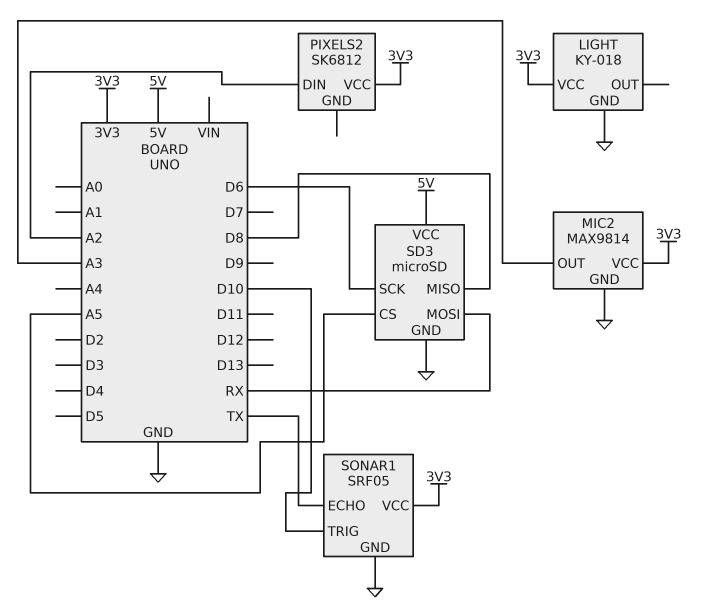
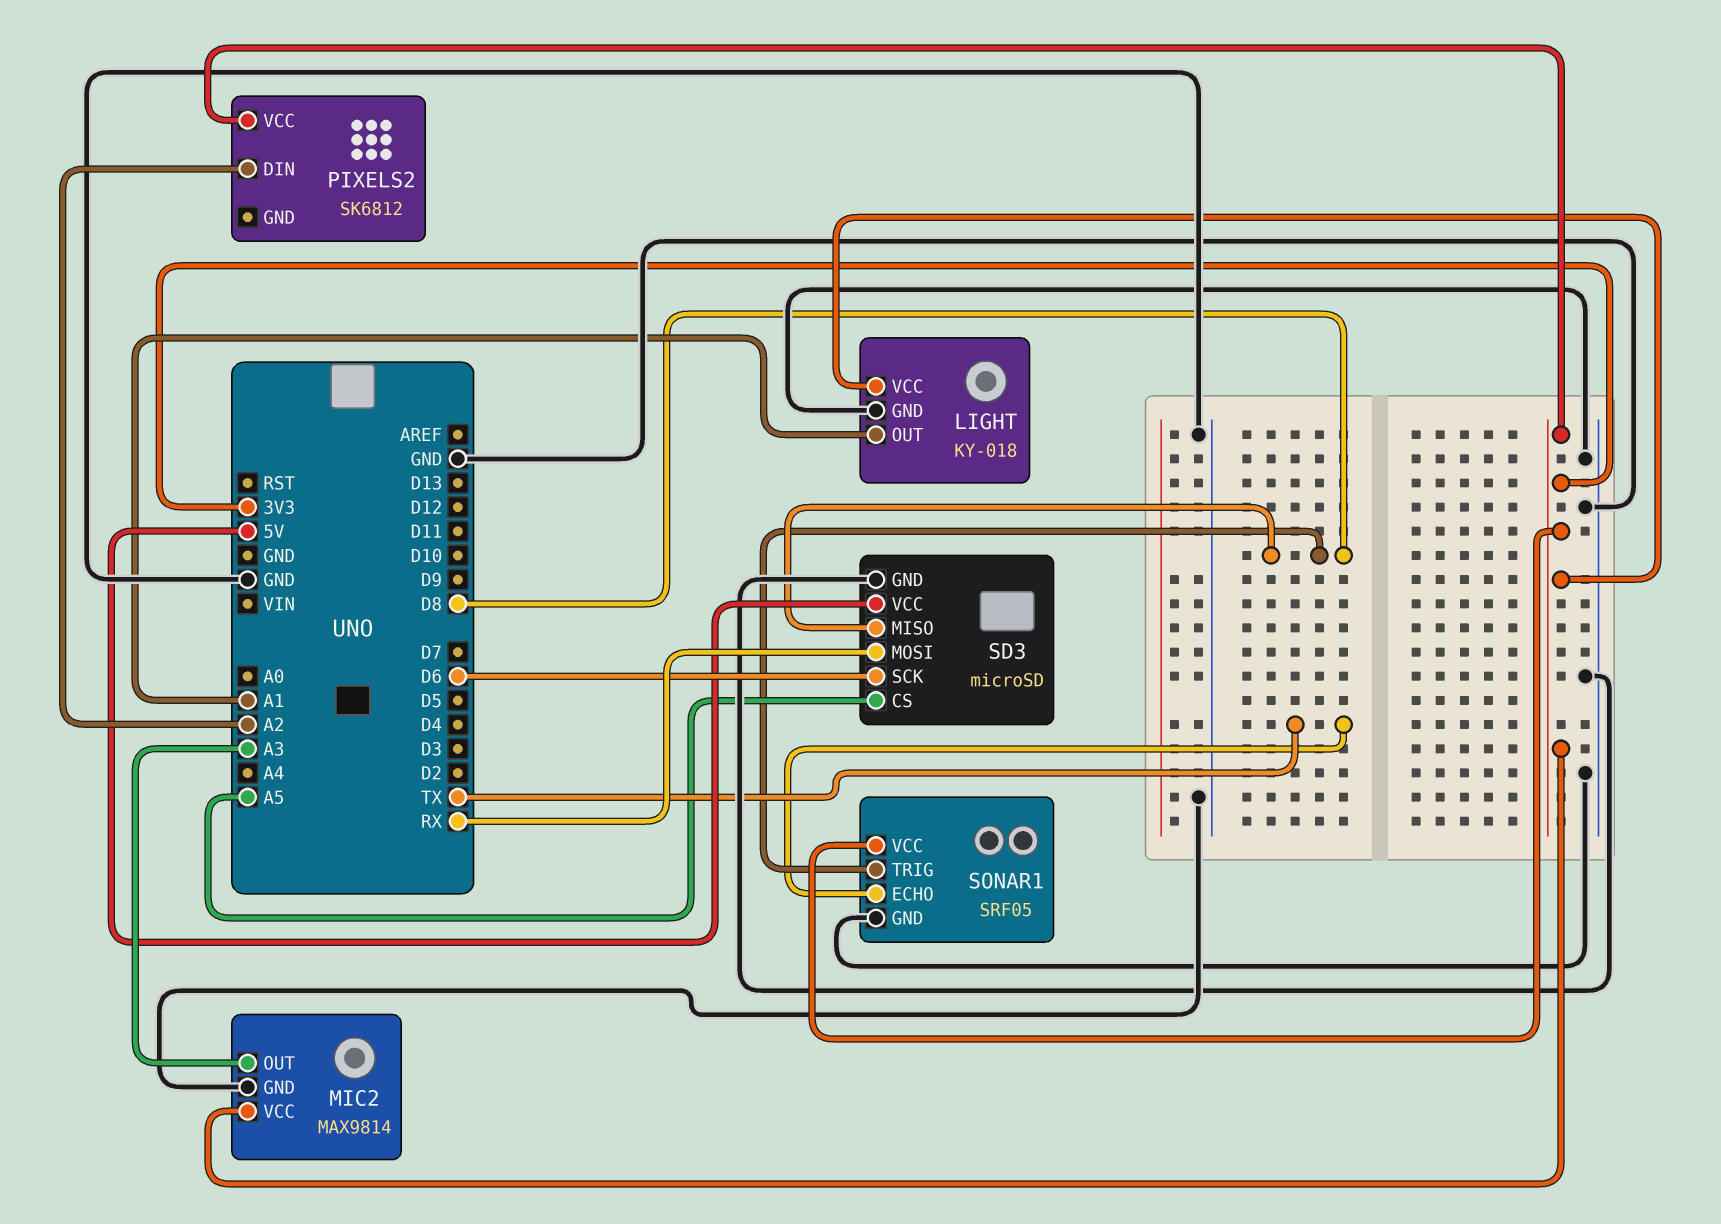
LIGHT pin OUT: none -> A1
SONAR1 pin TRIG: D10 -> D8

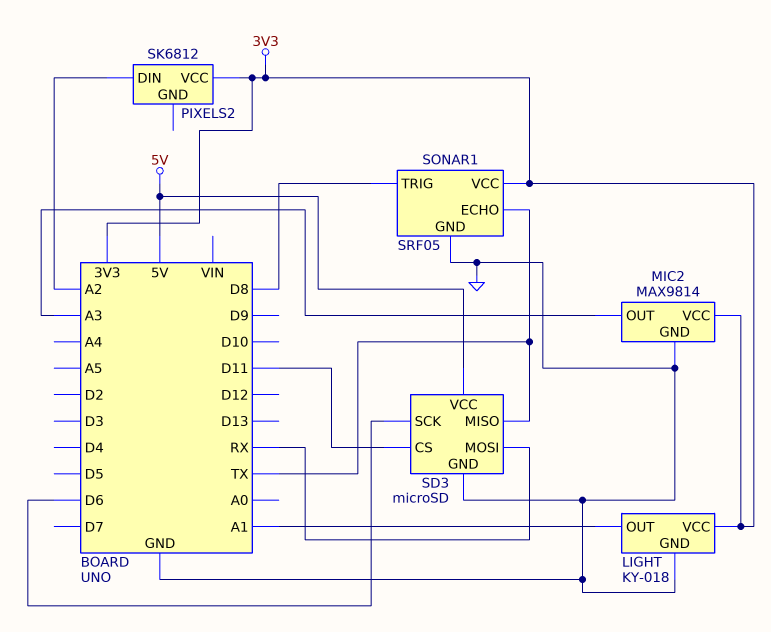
SD3 pin CS: A5 -> D11
SD3 pin MISO: D8 -> TX

